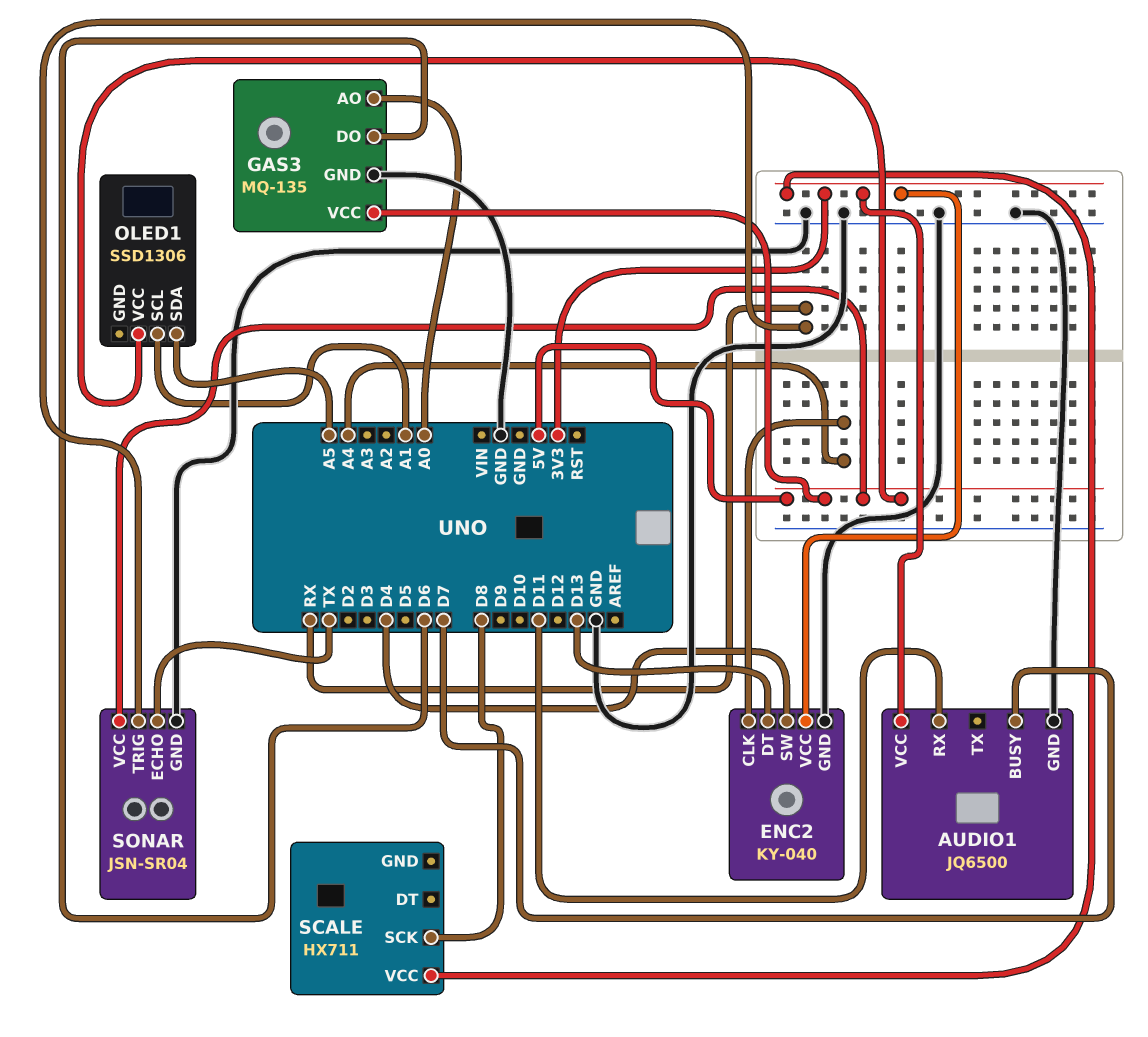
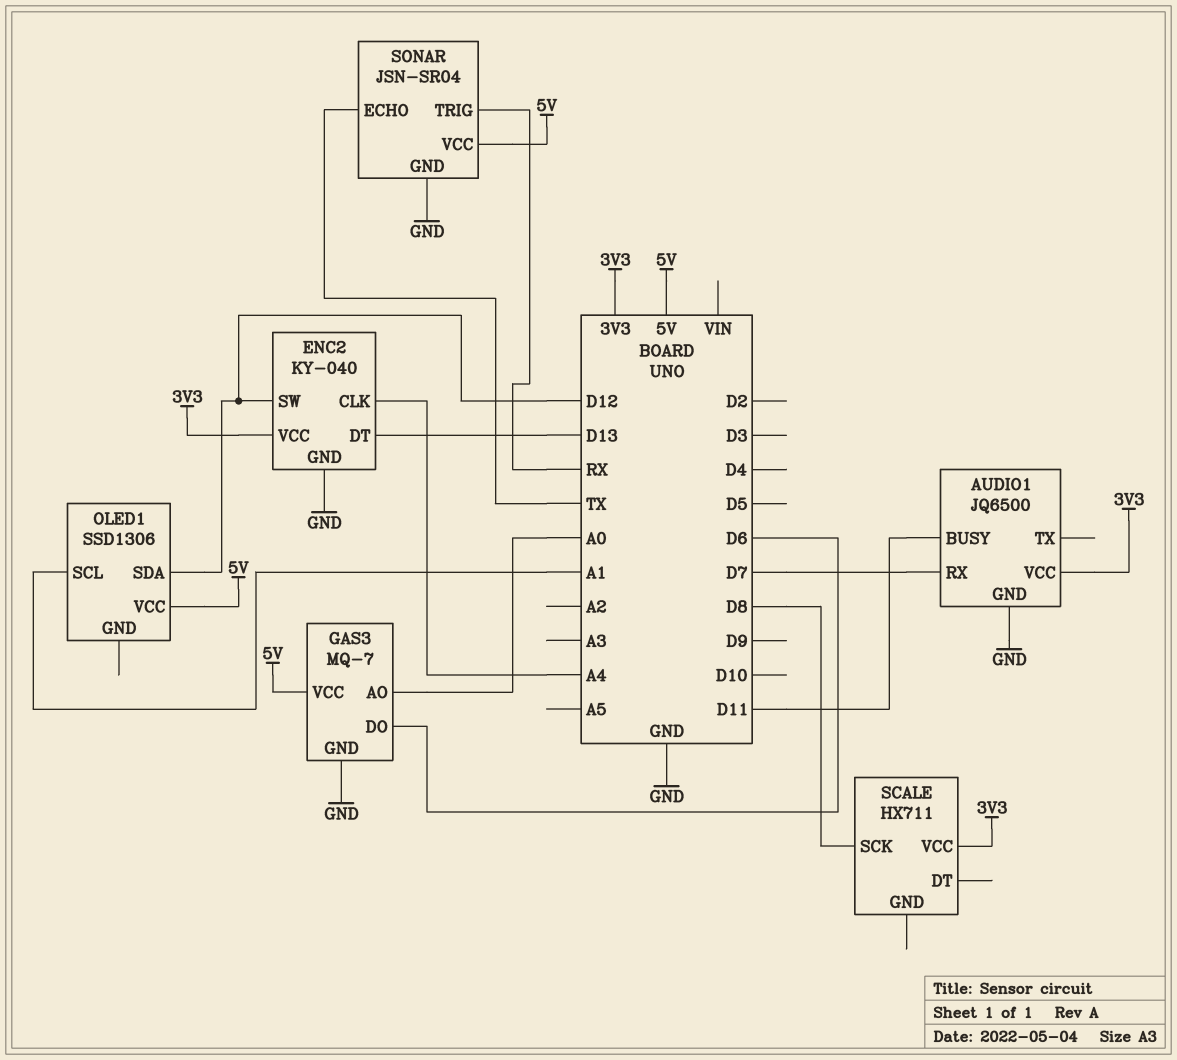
AUDIO1 pin BUSY: D7 -> D11
AUDIO1 pin RX: D11 -> D7
ENC2 pin SW: D4 -> D12
GAS3: MQ-135 -> MQ-7
OLED1 pin SDA: A5 -> D12

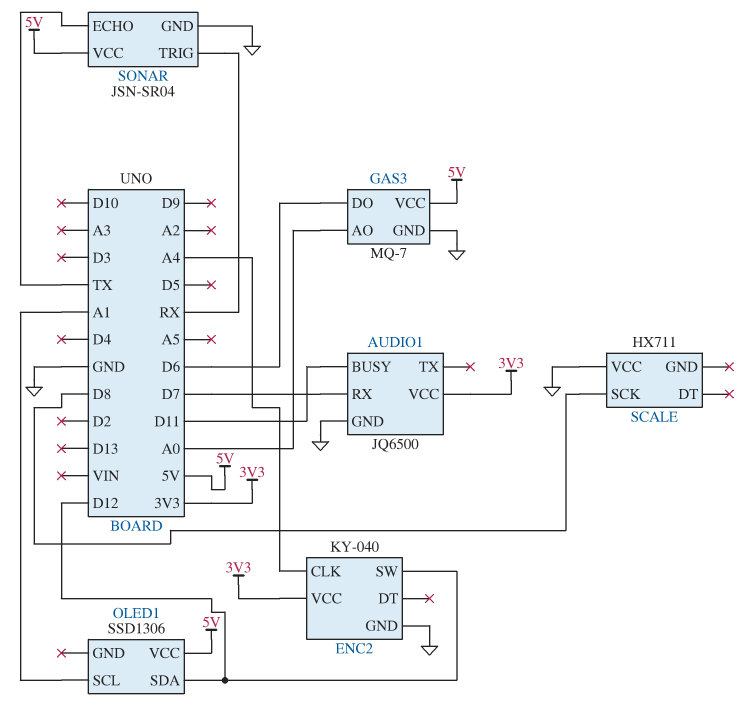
ENC2 pin DT: D13 -> none
SCALE pin VCC: 3V3 -> GND

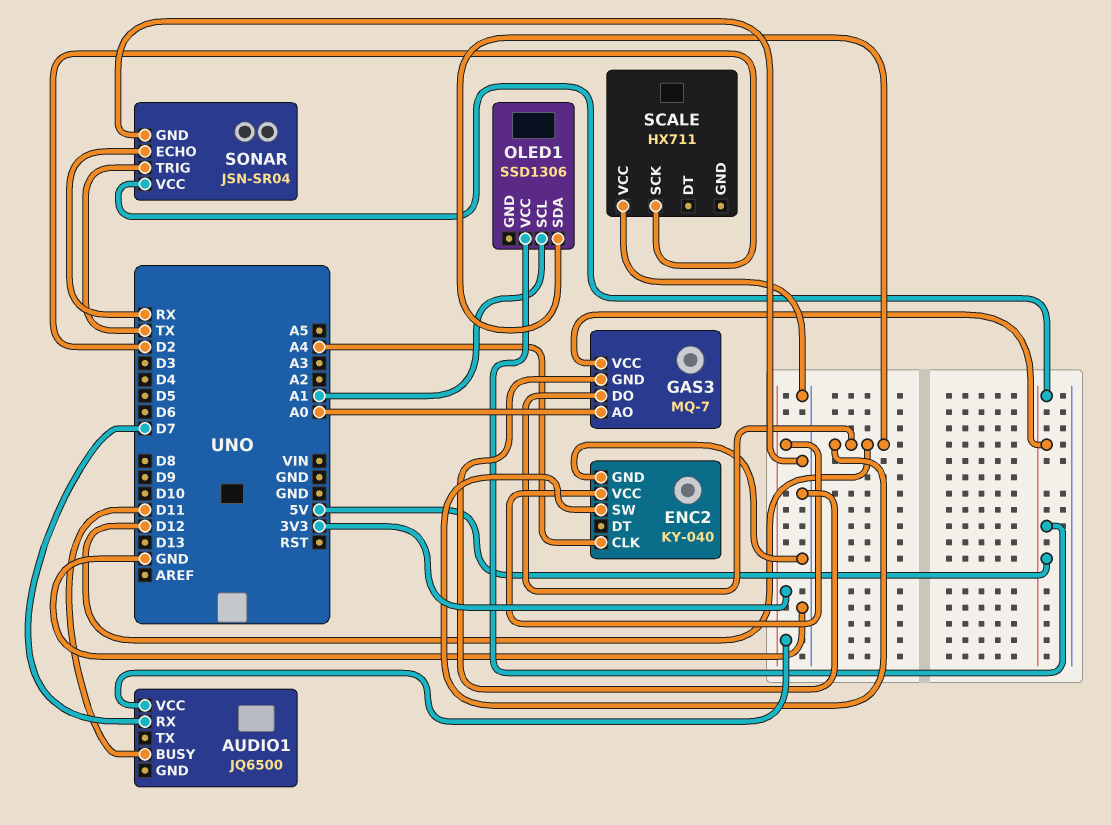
AUDIO1 pin GND: GND -> none
GAS3 pin DO: D6 -> D12
SCALE pin SCK: D8 -> D2
SONAR pin ECHO: TX -> RX
SONAR pin TRIG: RX -> TX

